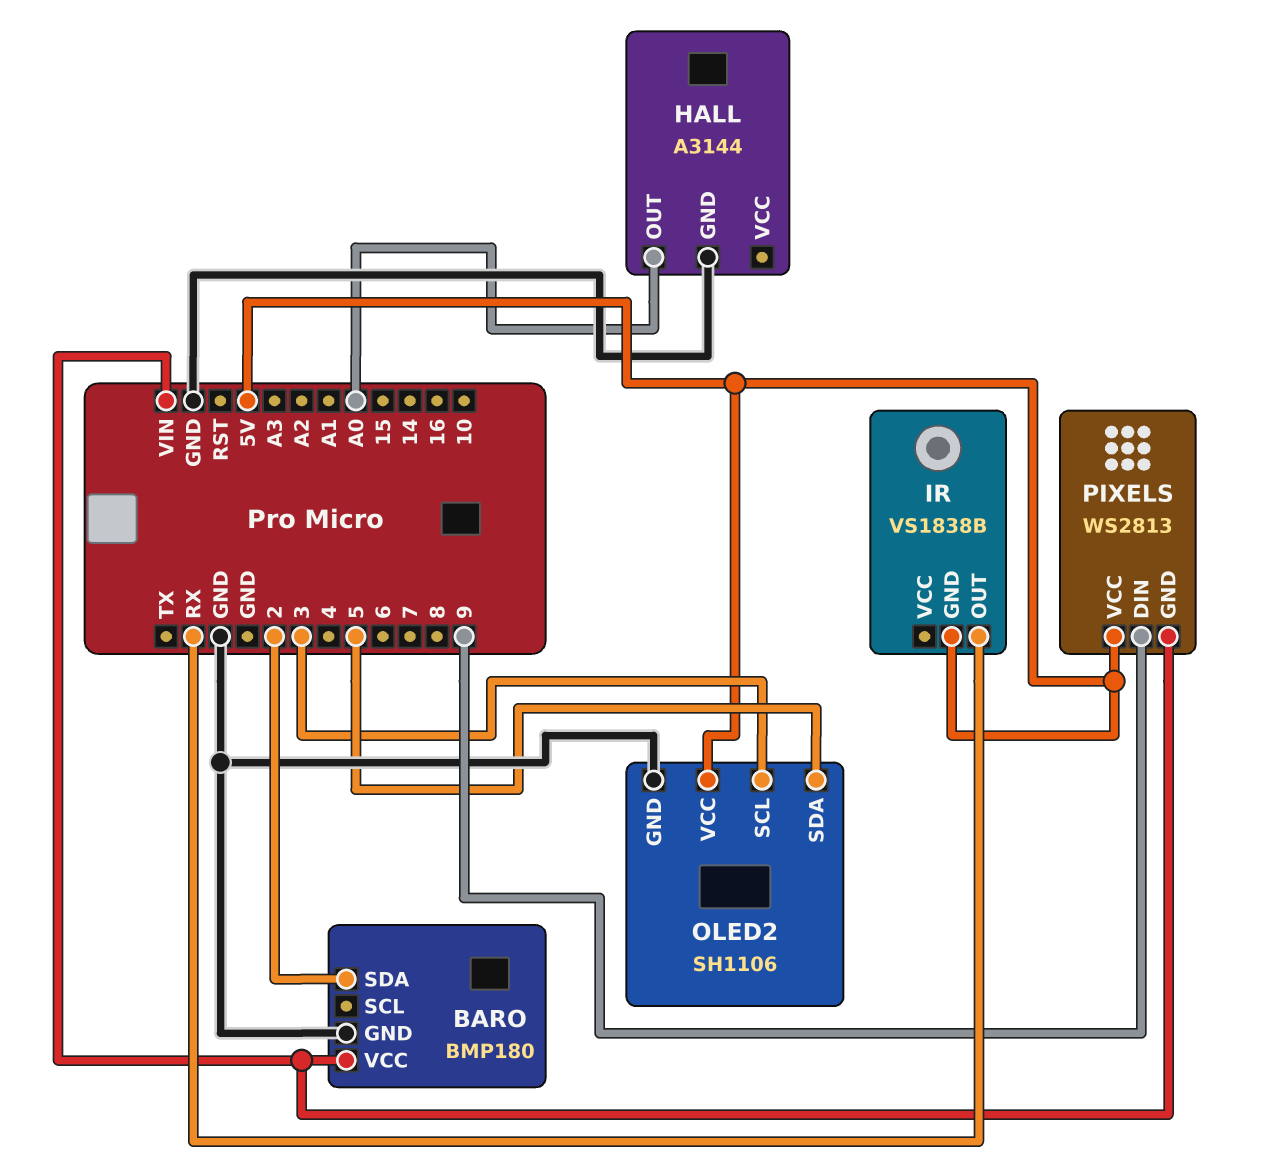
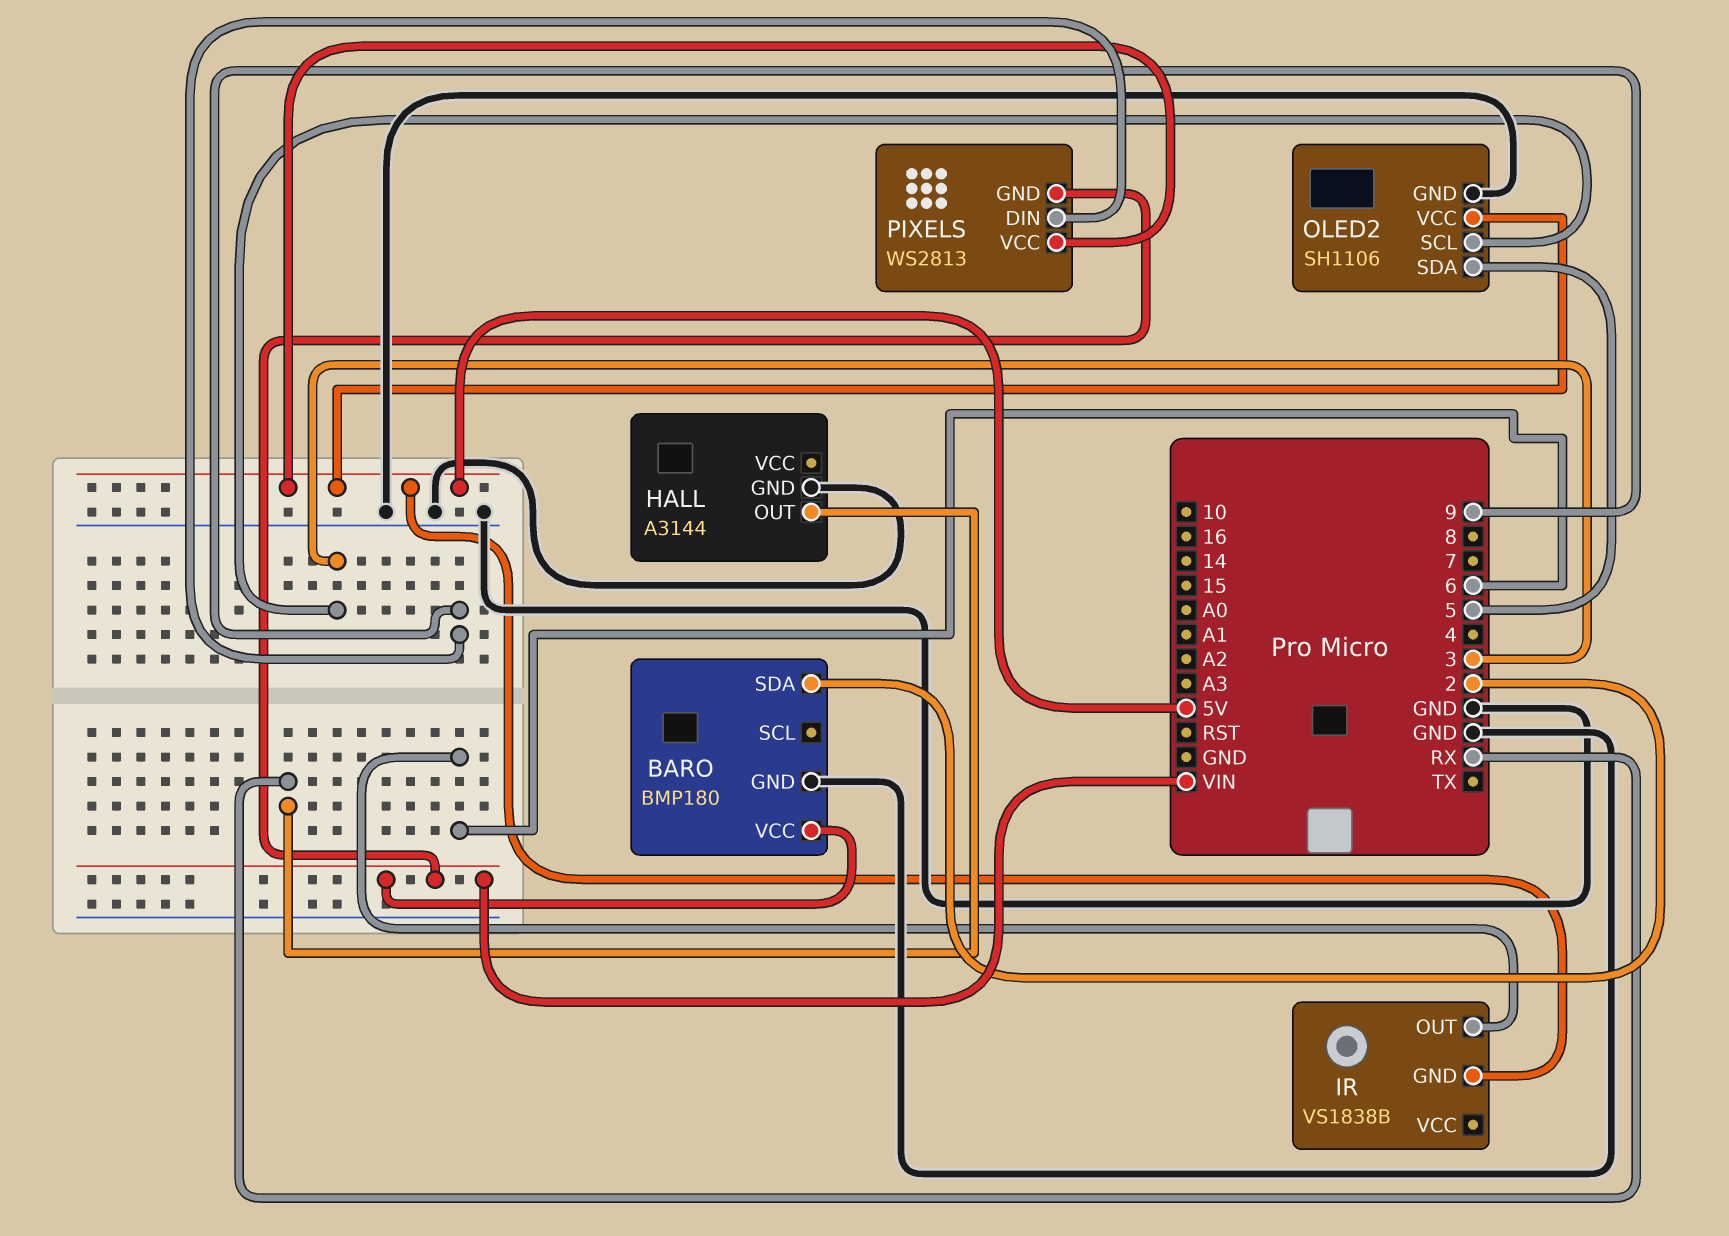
HALL pin OUT: A0 -> RX
IR pin OUT: RX -> 6

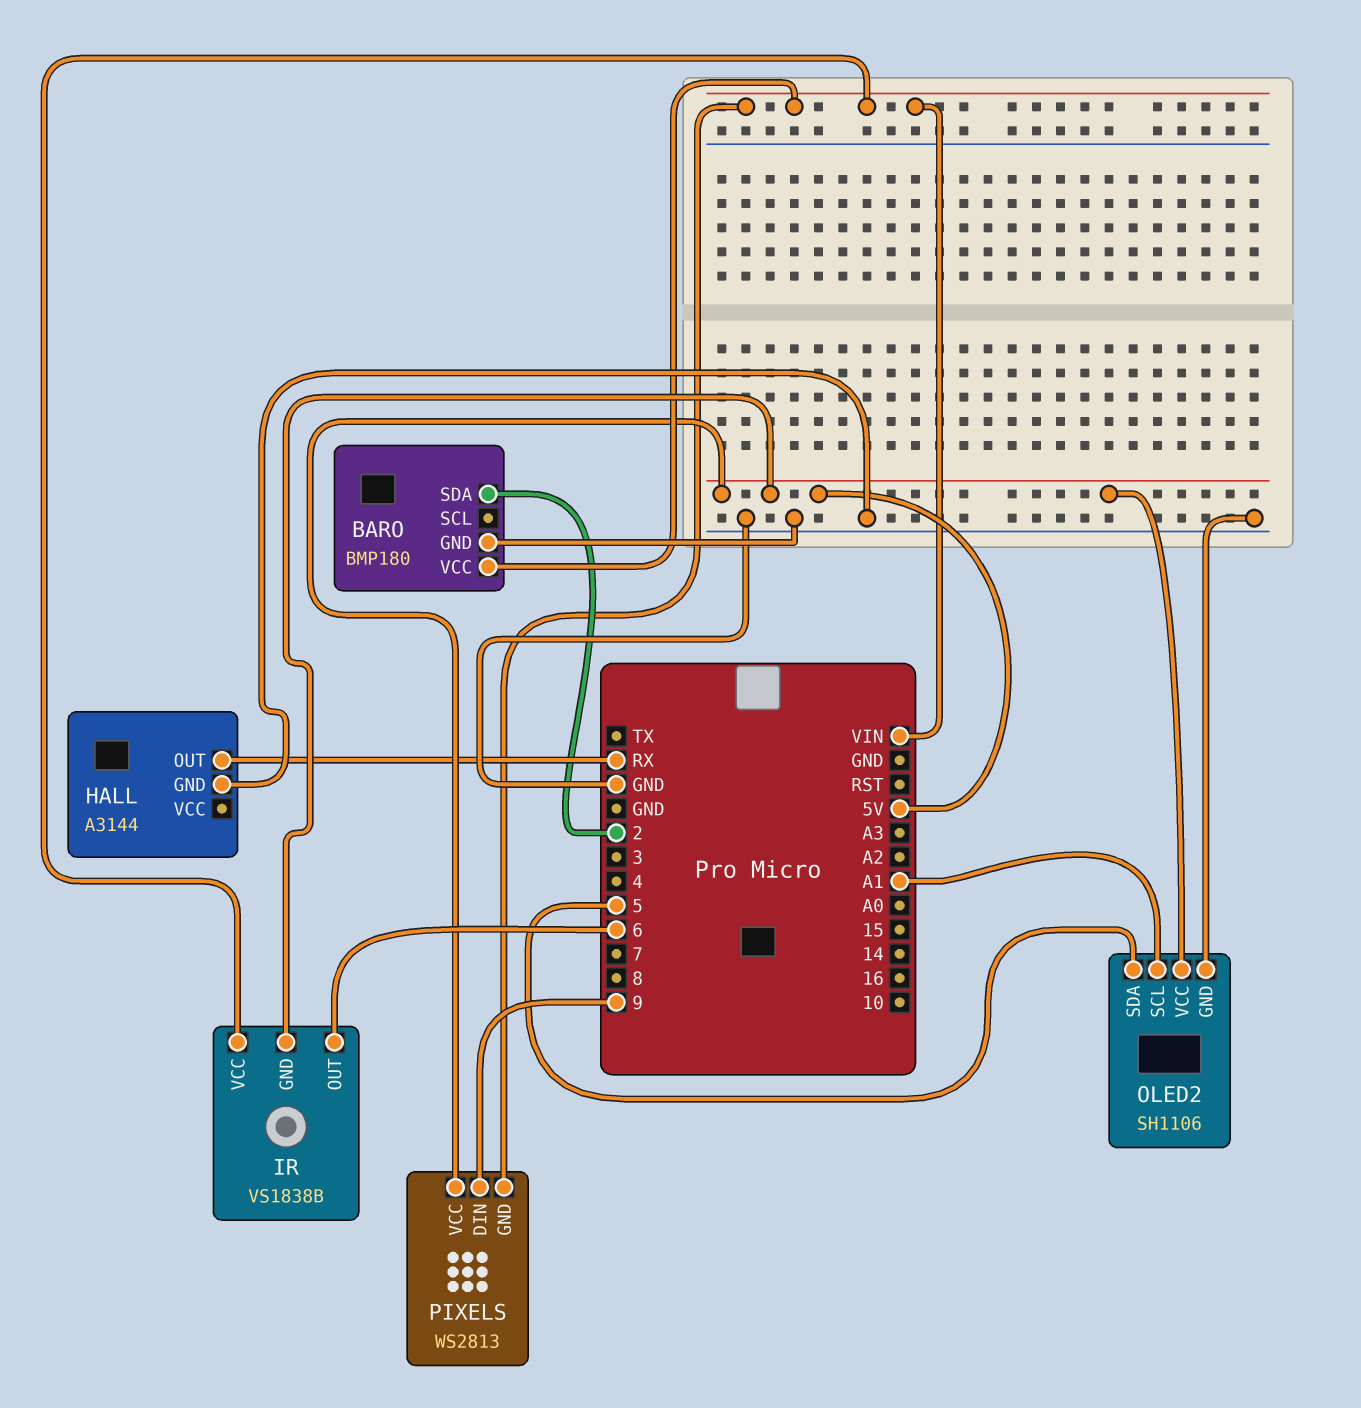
IR pin VCC: none -> VIN
OLED2 pin SCL: 3 -> A1

